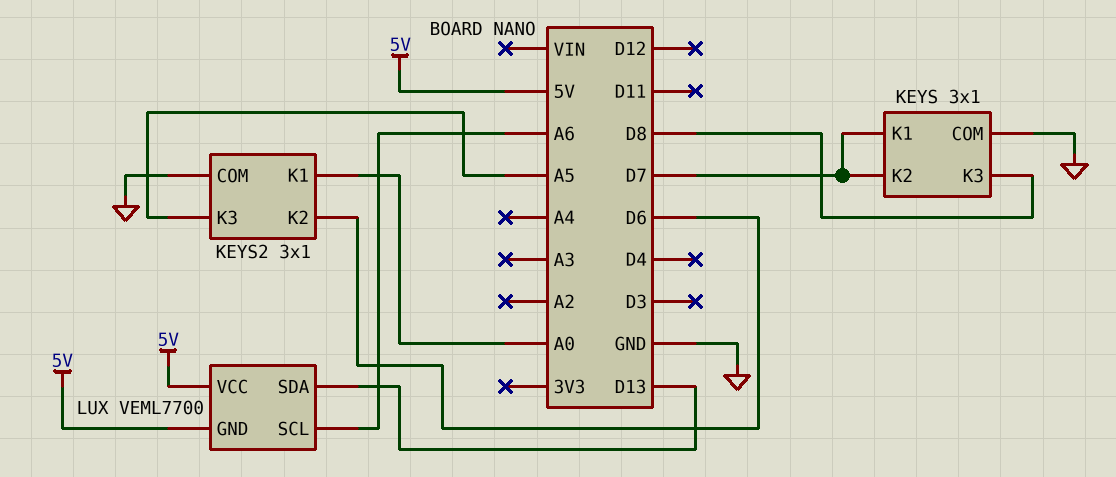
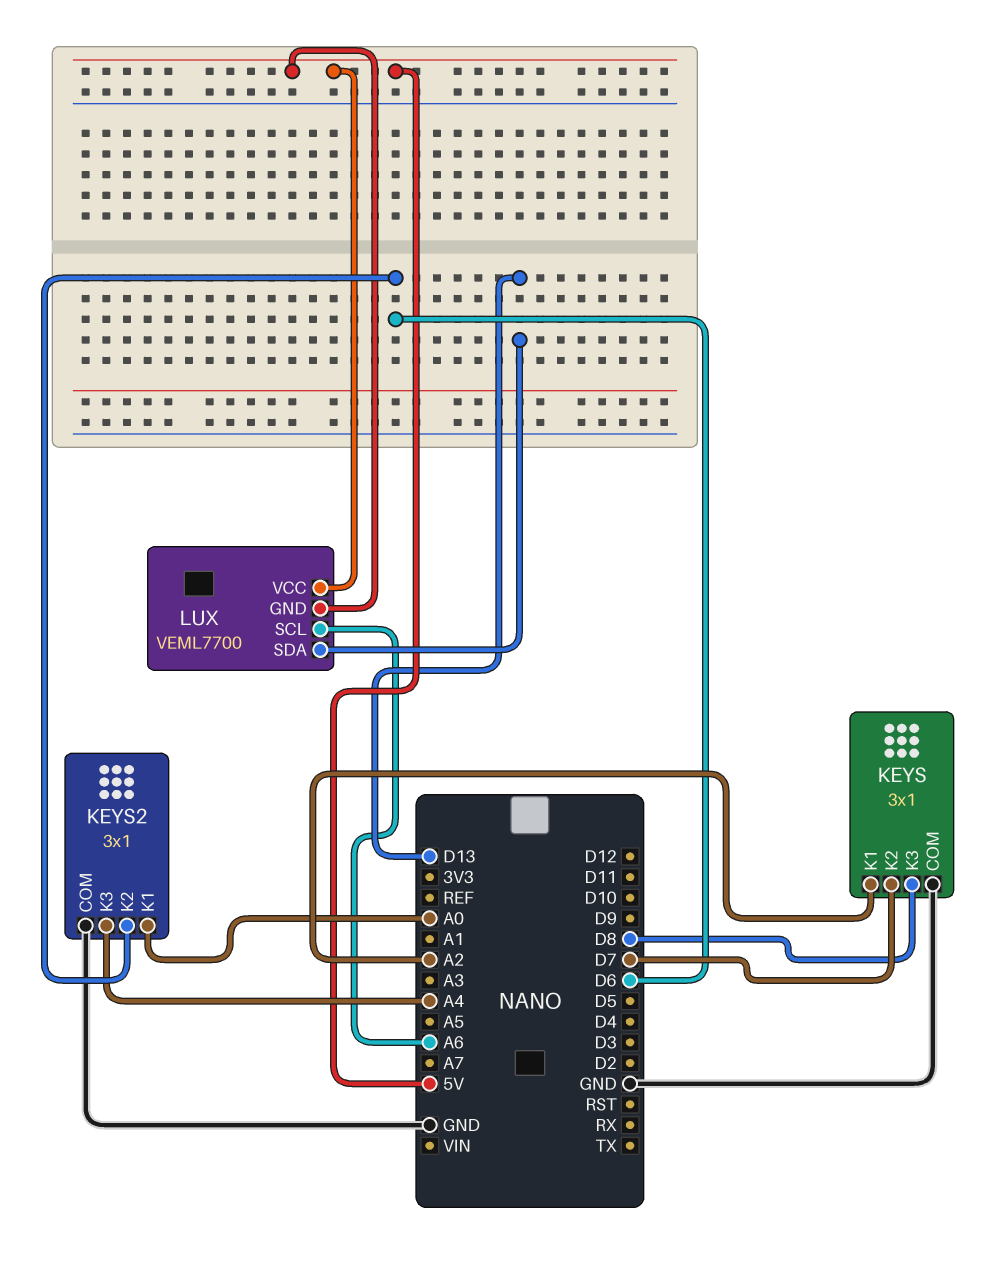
KEYS pin K1: D7 -> A2
KEYS2 pin K3: A5 -> A4

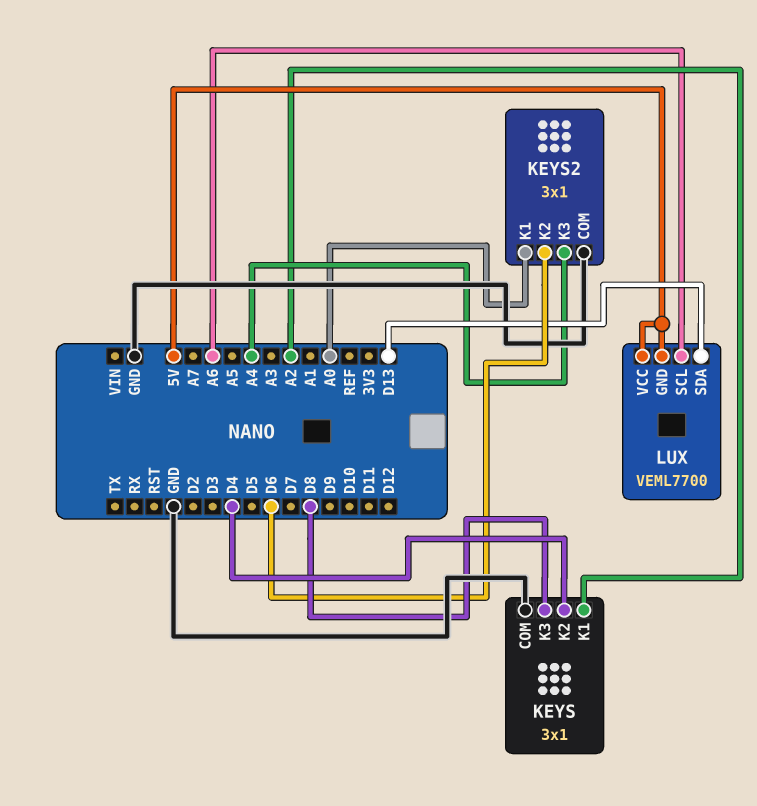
KEYS pin K2: D7 -> D4

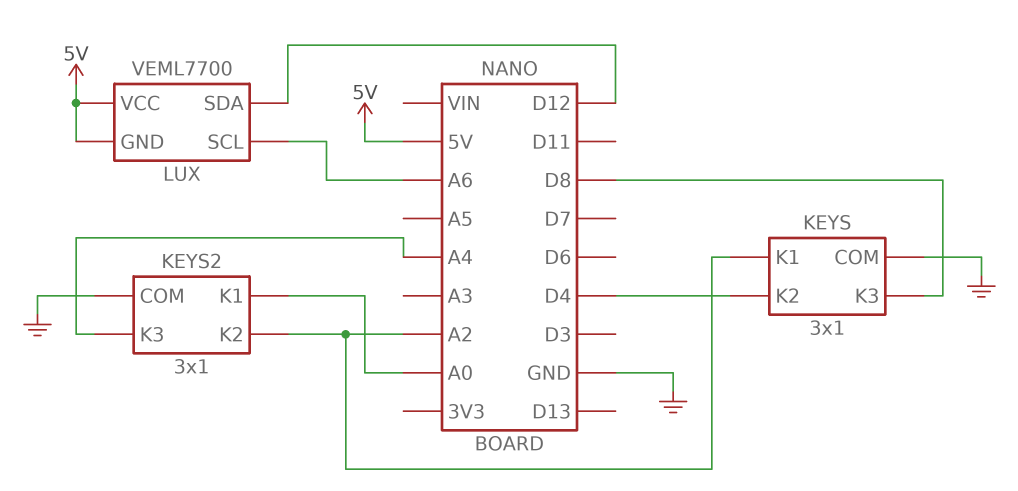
KEYS2 pin K2: D6 -> A2
LUX pin SDA: D13 -> D12

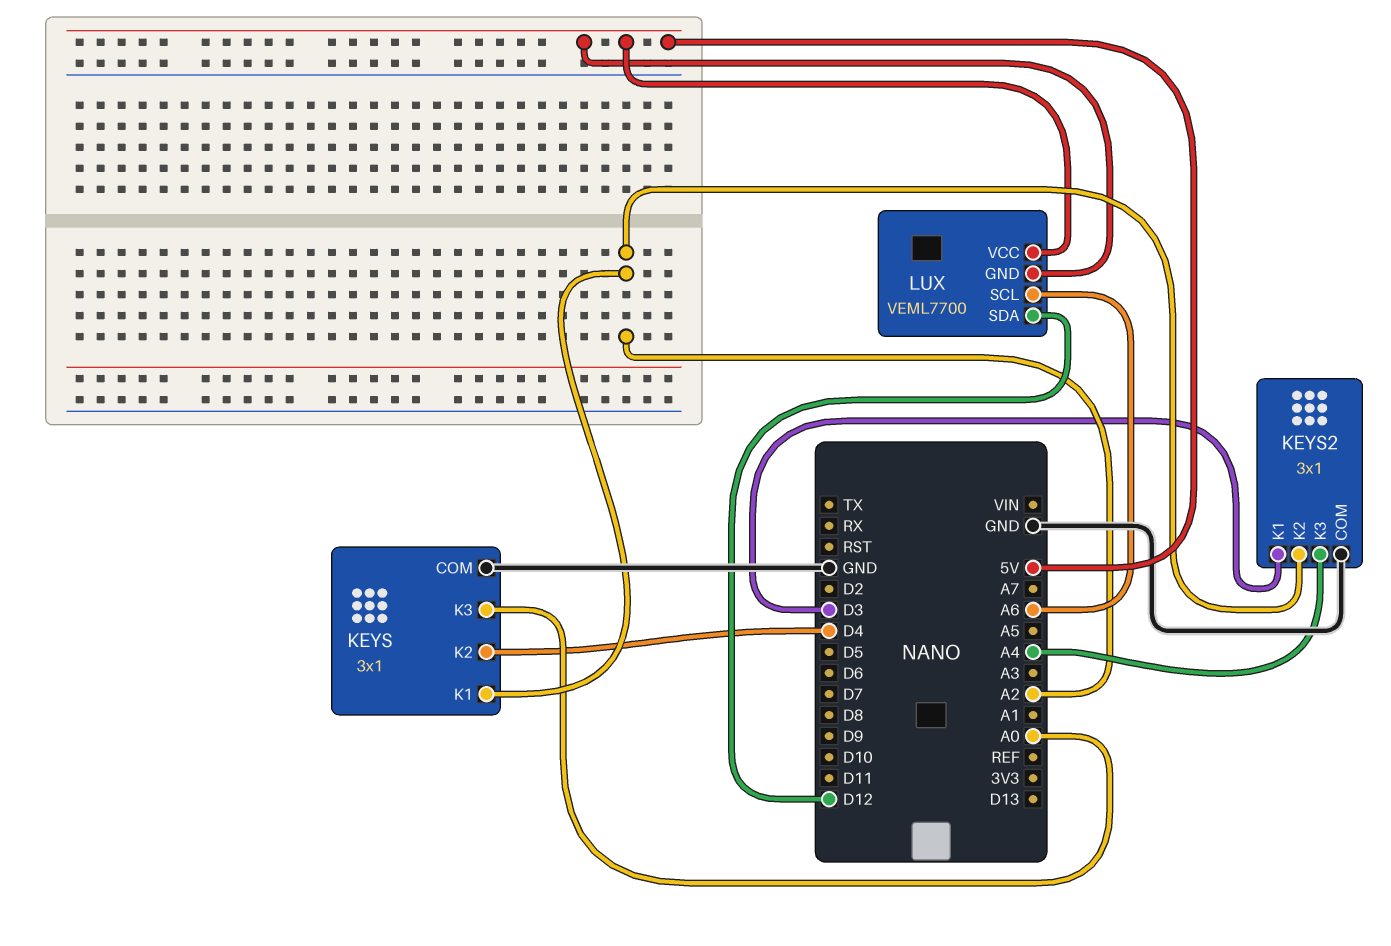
KEYS pin K3: D8 -> A0
KEYS2 pin K1: A0 -> D3

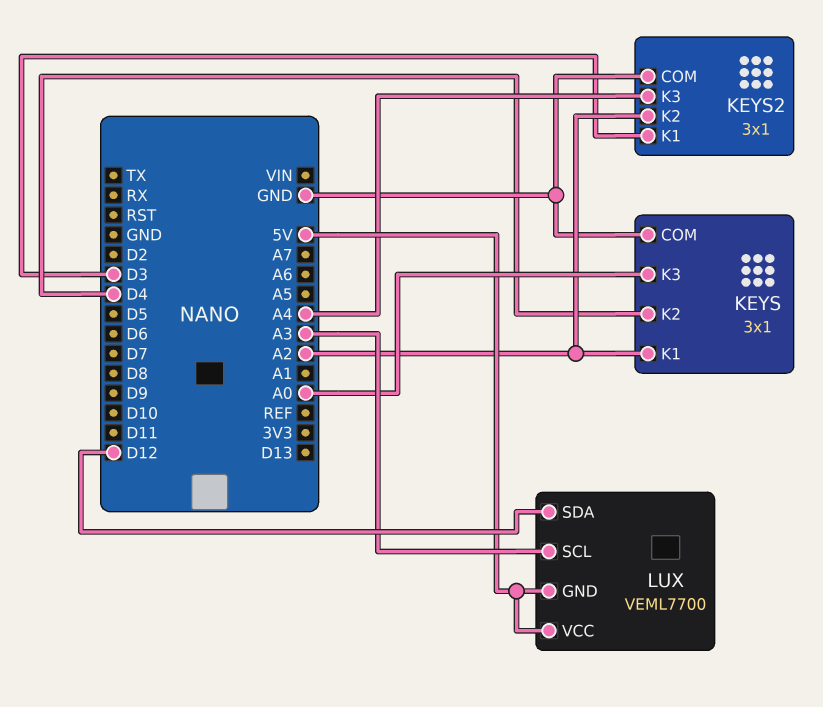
LUX pin SCL: A6 -> A3

